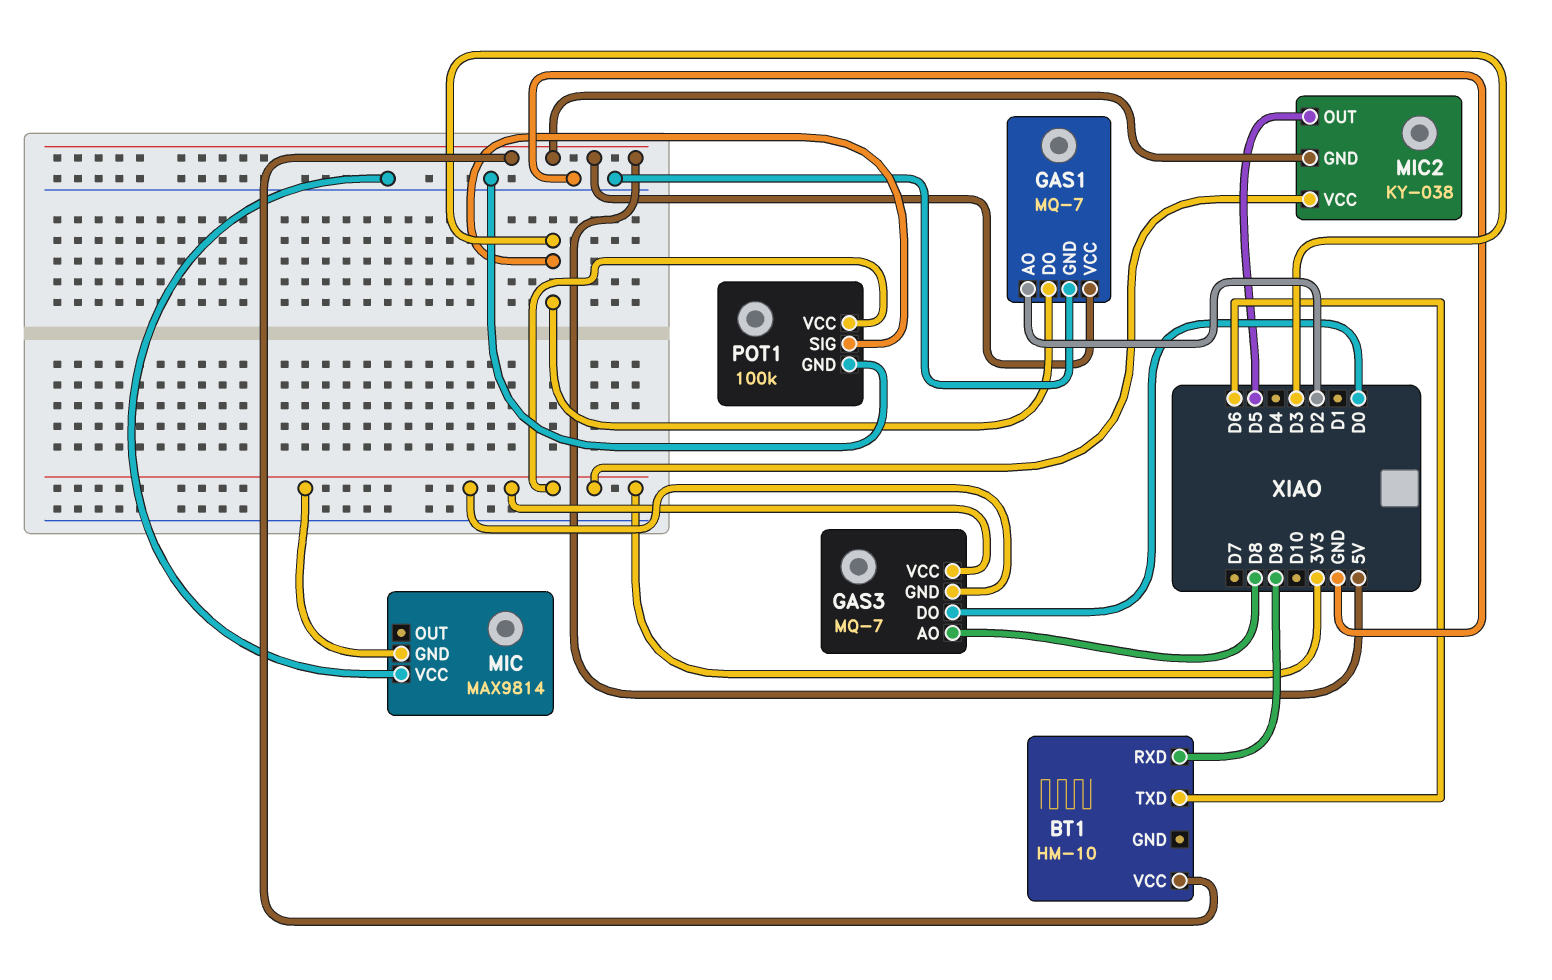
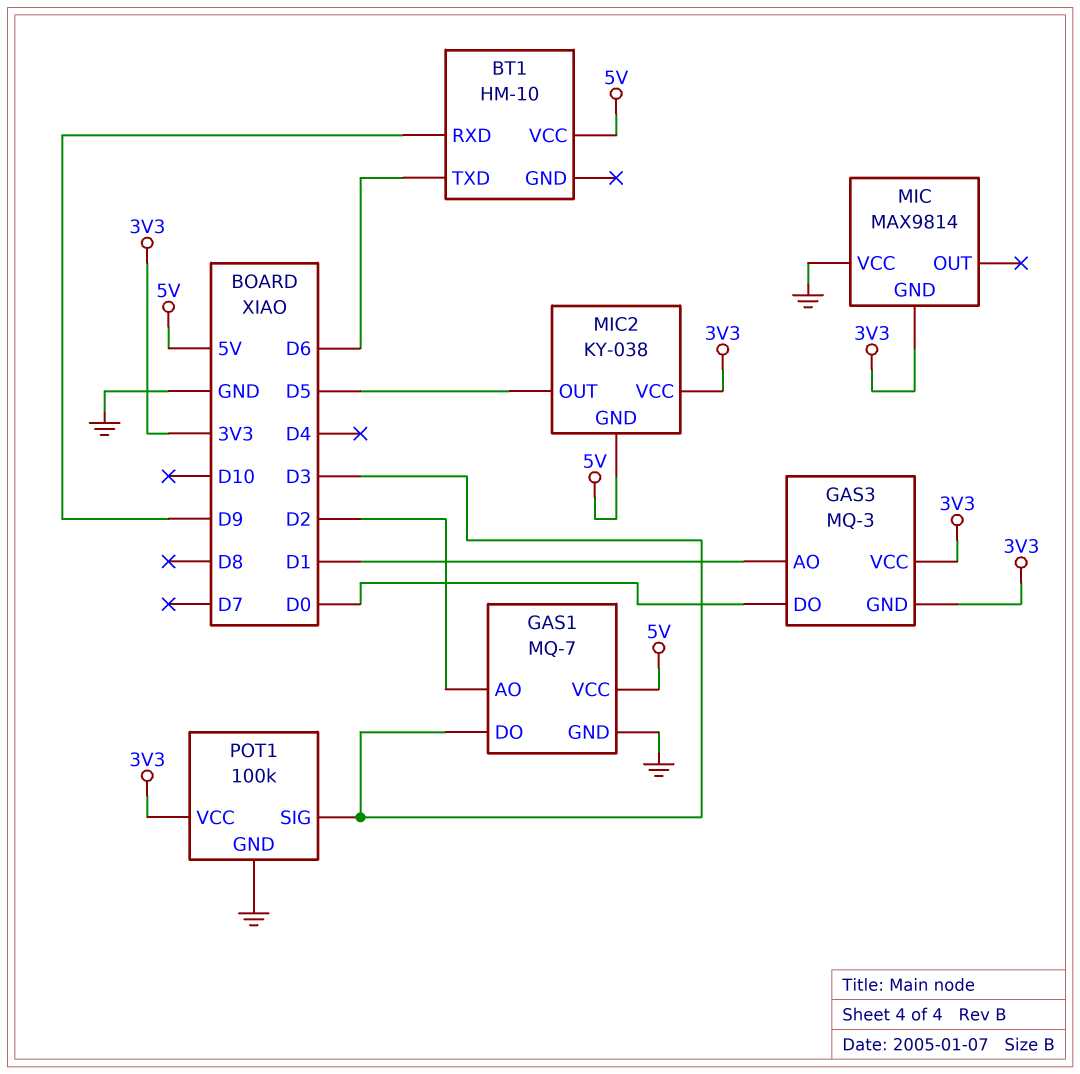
GAS3: MQ-7 -> MQ-3
GAS3 pin AO: D8 -> D1

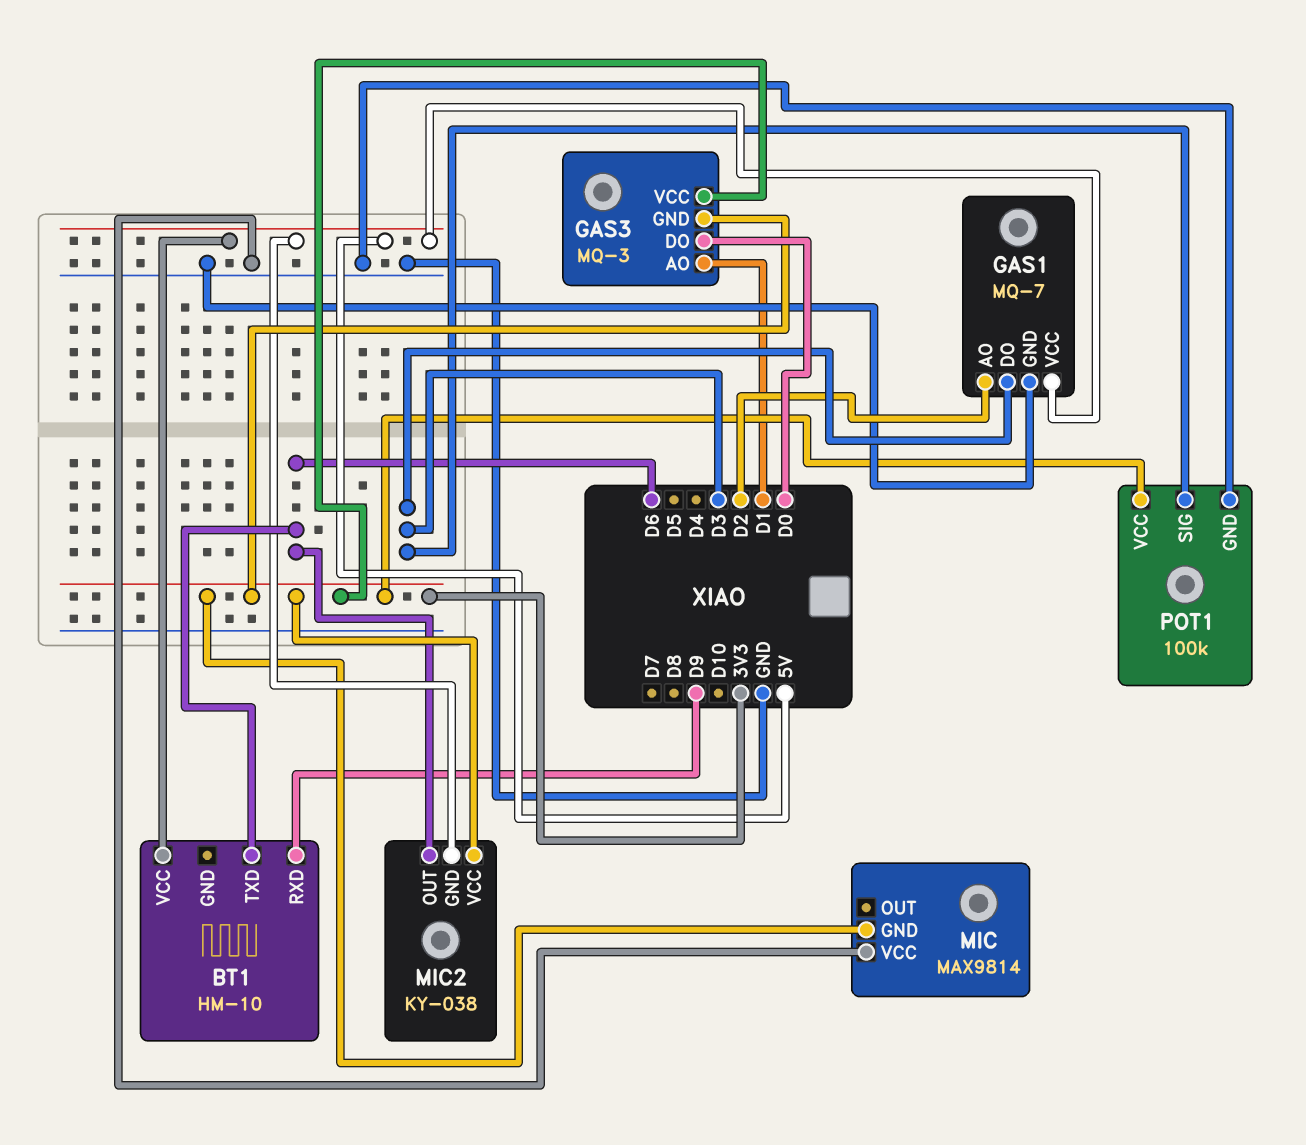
MIC2 pin OUT: D5 -> D6

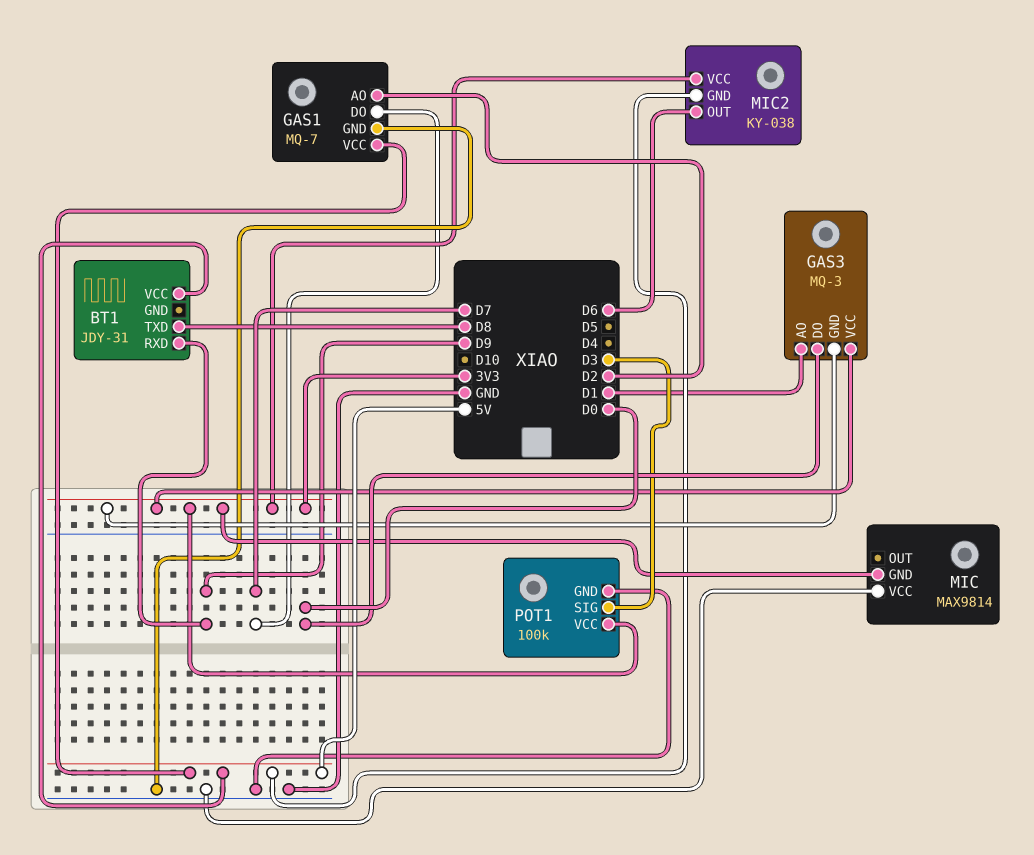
BT1: HM-10 -> JDY-31
BT1 pin TXD: D6 -> D8
GAS1 pin DO: D3 -> D7

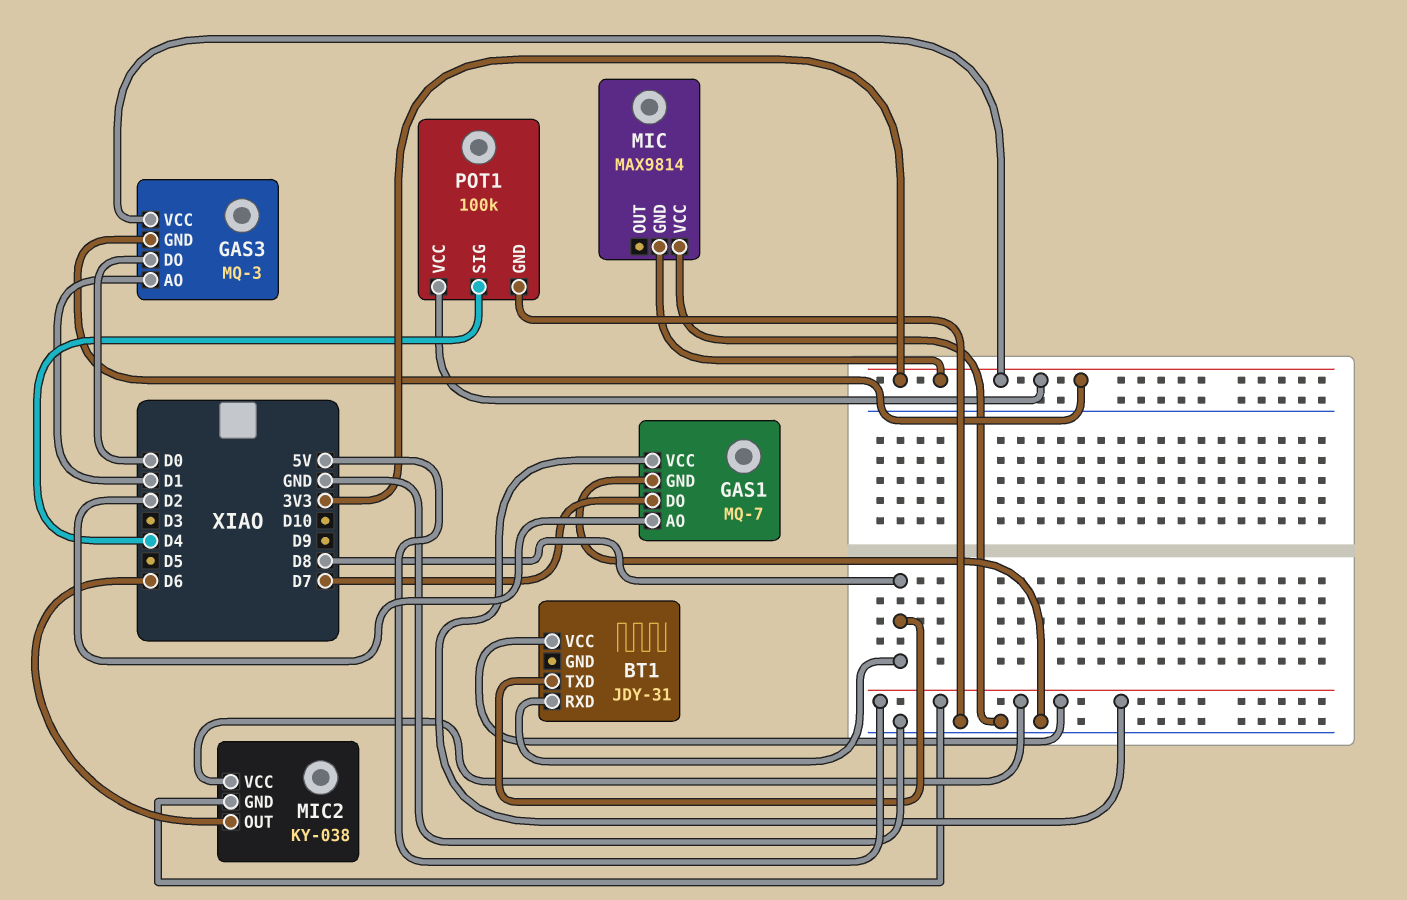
BT1 pin RXD: D9 -> D8
MIC2 pin VCC: 3V3 -> 5V
POT1 pin SIG: D3 -> D4

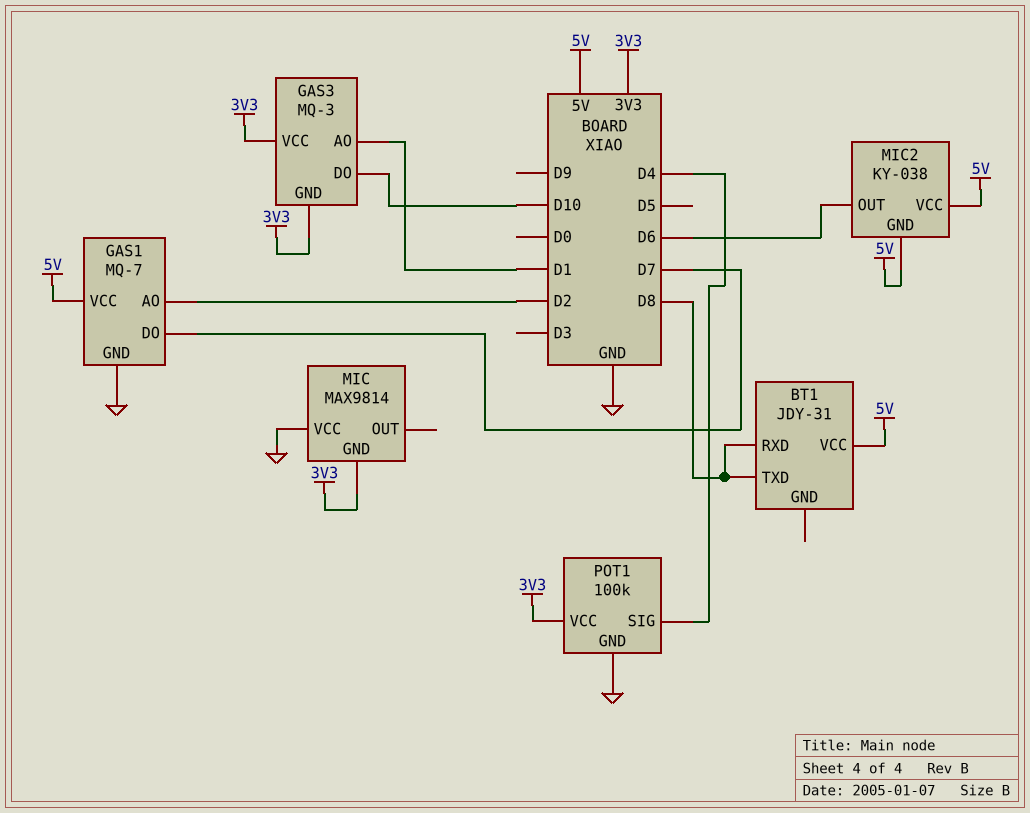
GAS3 pin DO: D0 -> D10

